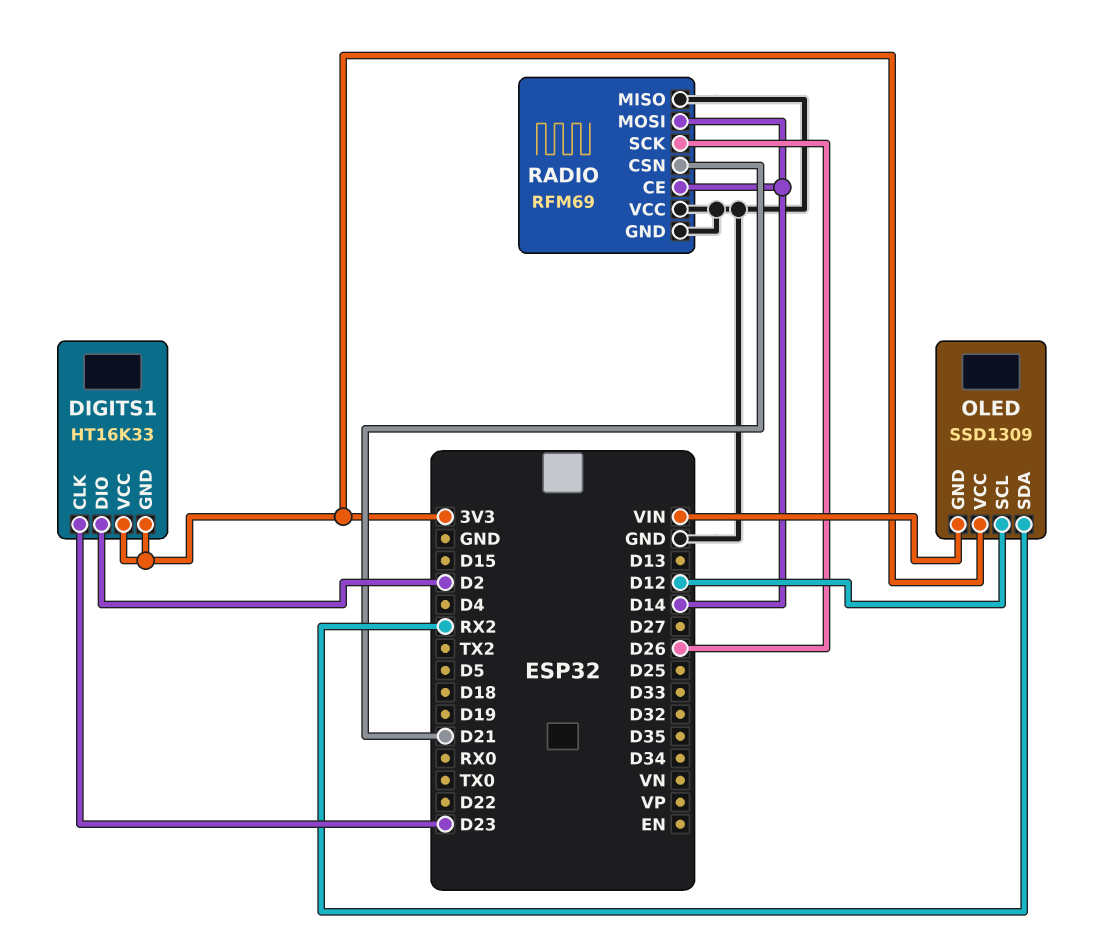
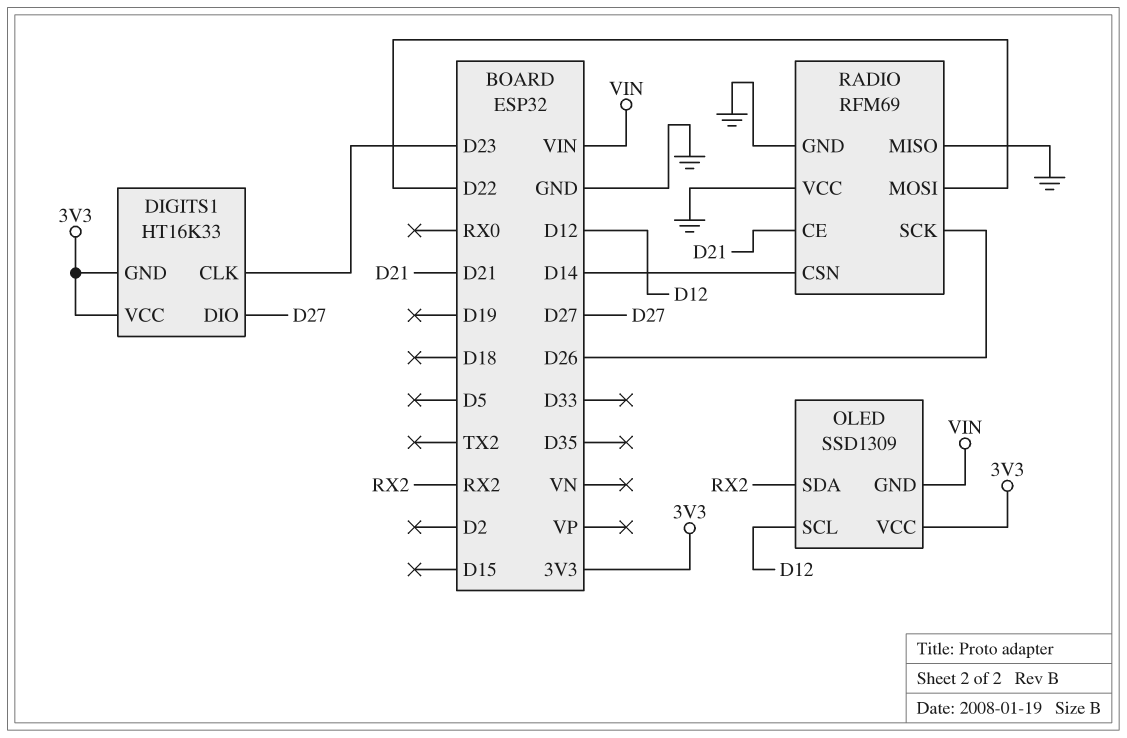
DIGITS1 pin DIO: D2 -> D27
RADIO pin CE: D14 -> D21
RADIO pin CSN: D21 -> D14
RADIO pin MOSI: D14 -> D22

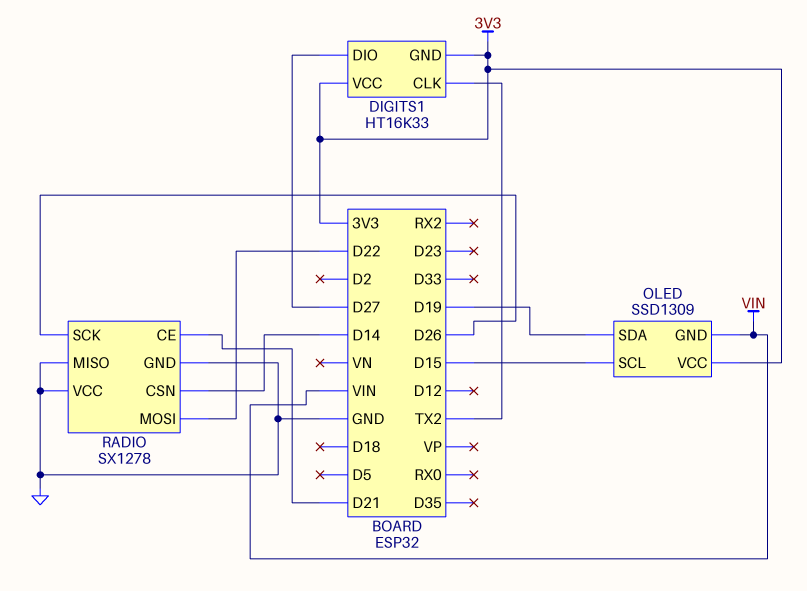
DIGITS1 pin CLK: D23 -> TX2
OLED pin SCL: D12 -> D15
OLED pin SDA: RX2 -> D19
RADIO: RFM69 -> SX1278

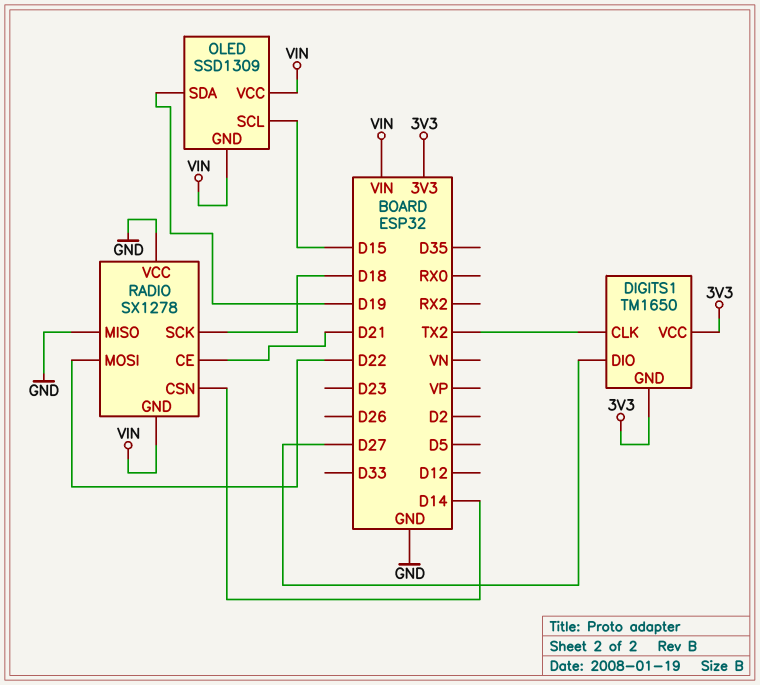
DIGITS1: HT16K33 -> TM1650
OLED pin VCC: 3V3 -> VIN
RADIO pin GND: GND -> VIN
RADIO pin SCK: D26 -> D18

